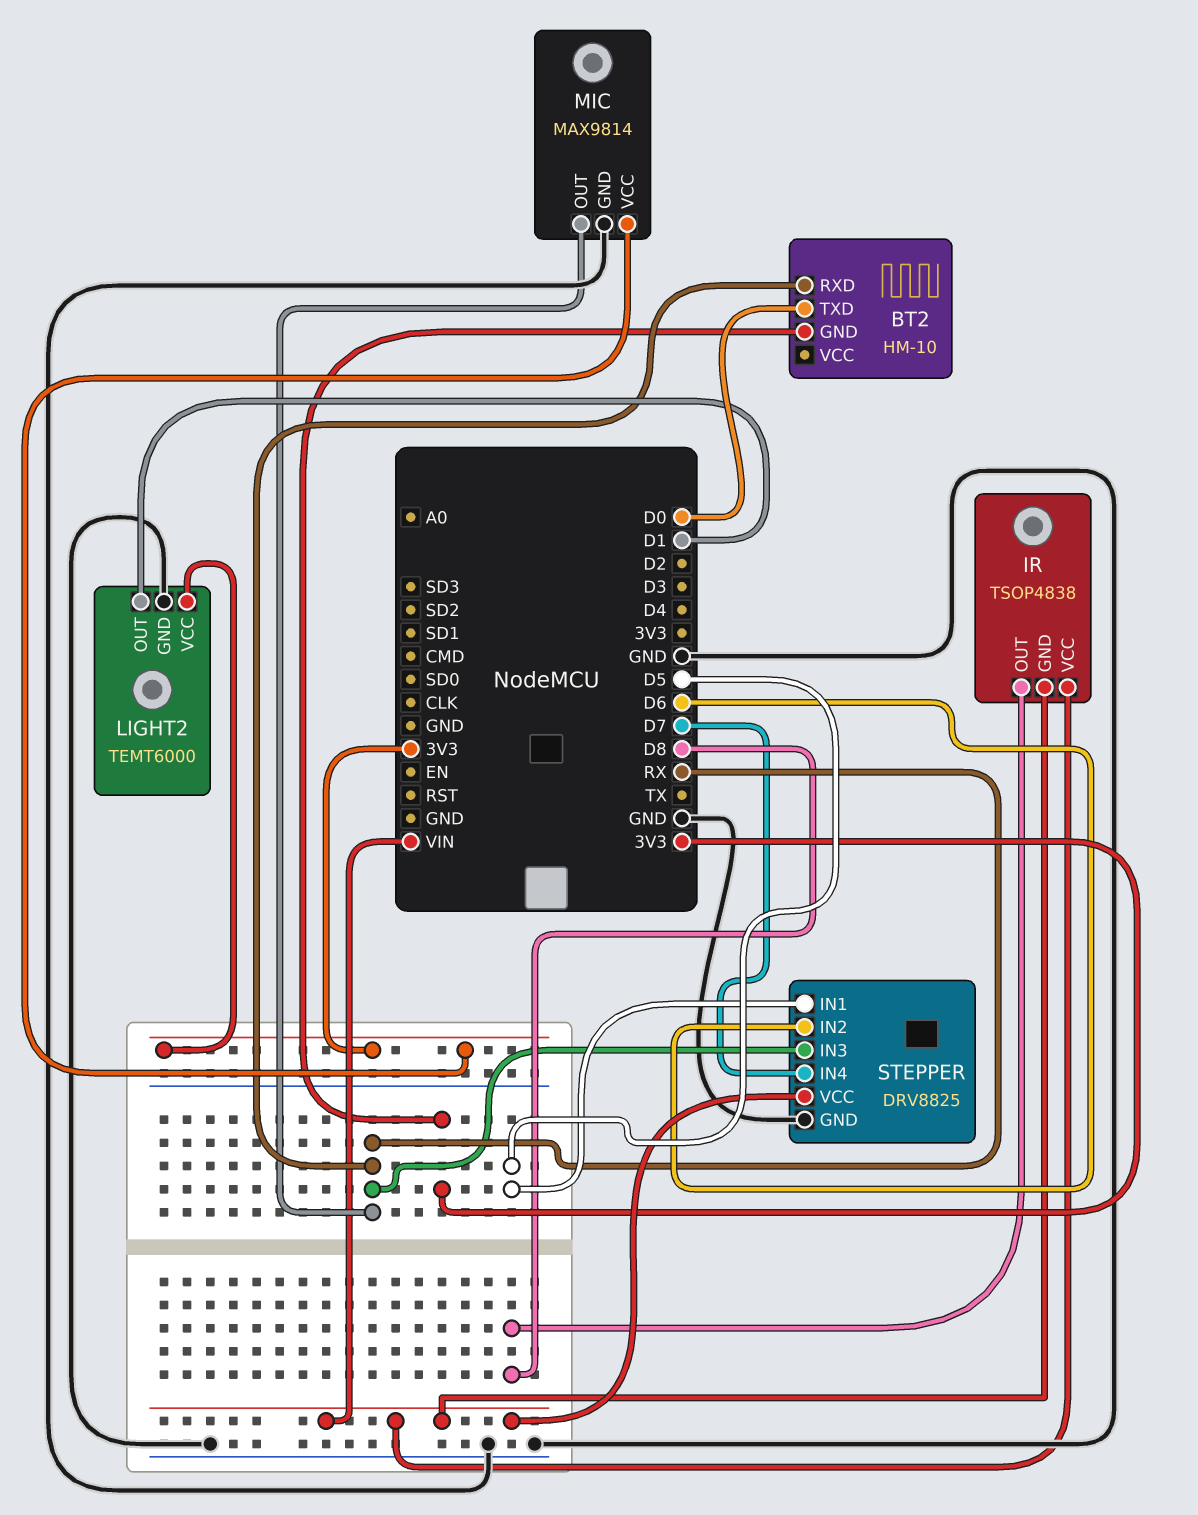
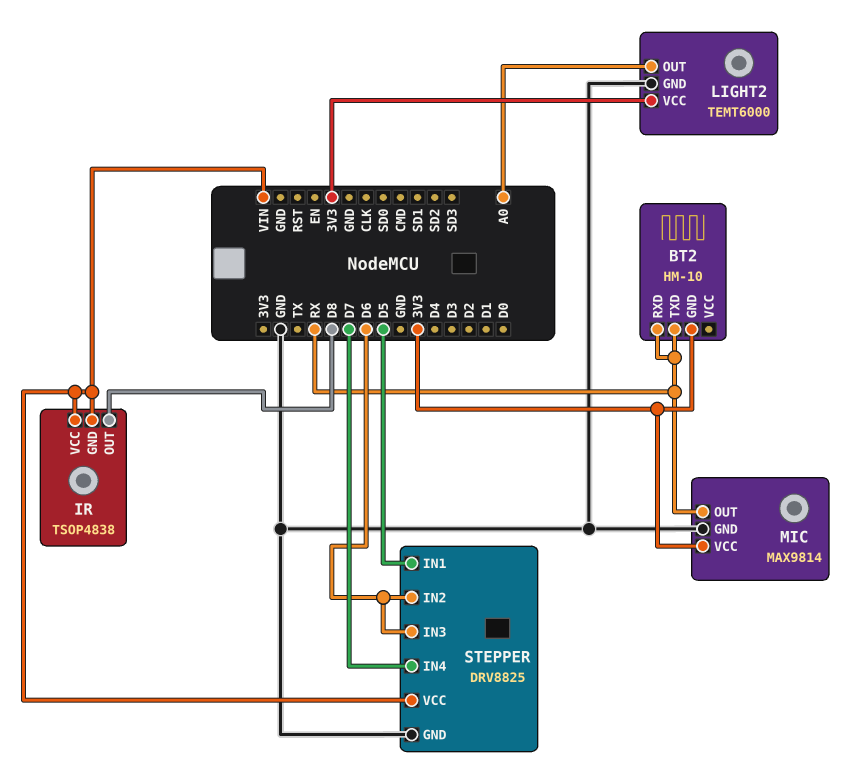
BT2 pin TXD: D0 -> RX
LIGHT2 pin OUT: D1 -> A0
STEPPER pin IN3: RX -> D6

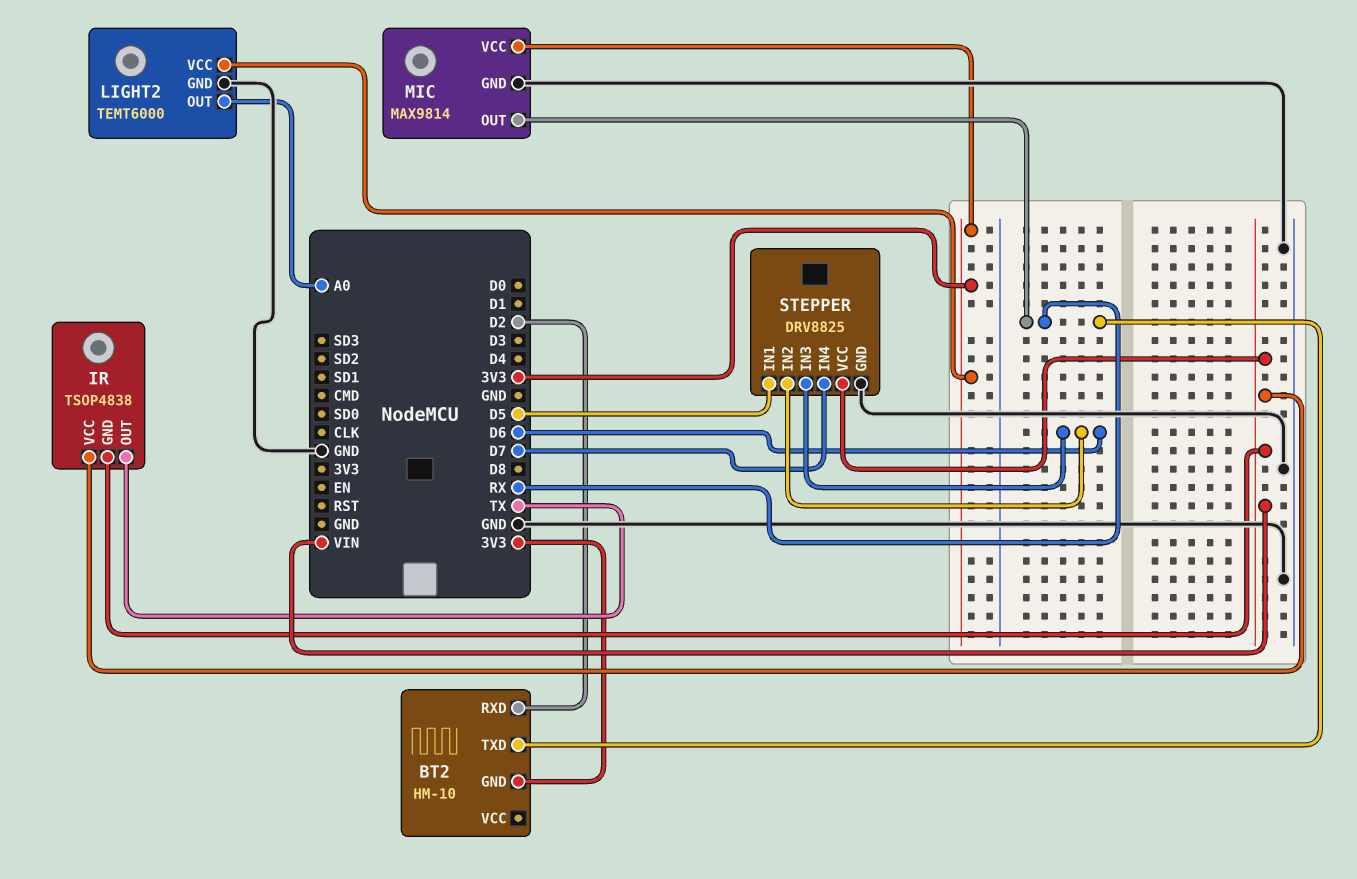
BT2 pin RXD: RX -> D2
IR pin OUT: D8 -> TX

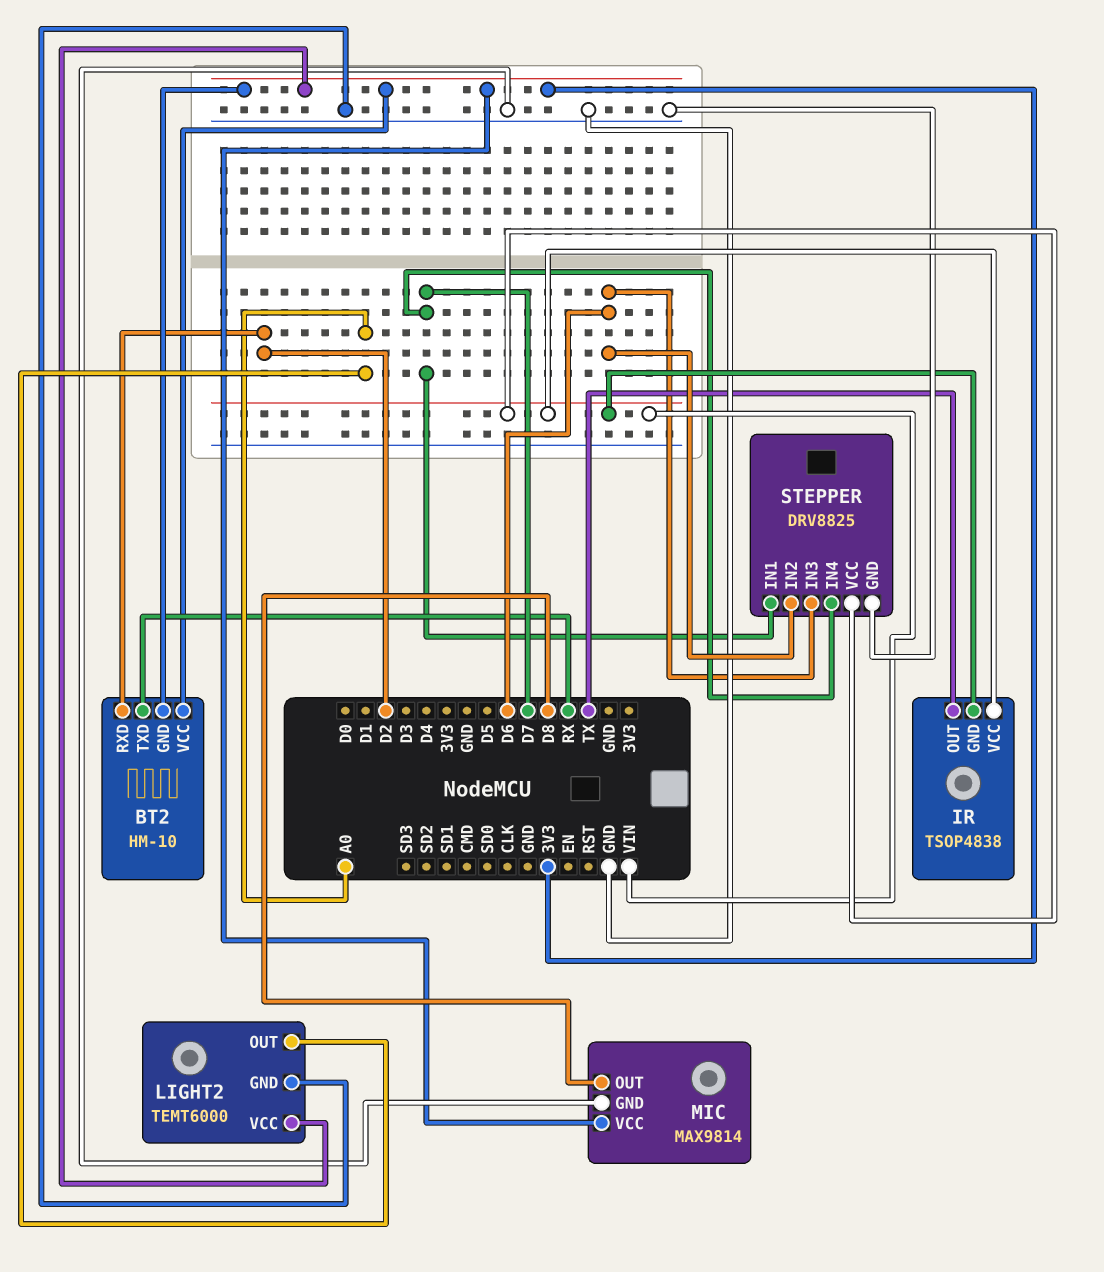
BT2 pin VCC: none -> 3V3
MIC pin OUT: RX -> D8
STEPPER pin IN1: D5 -> D7

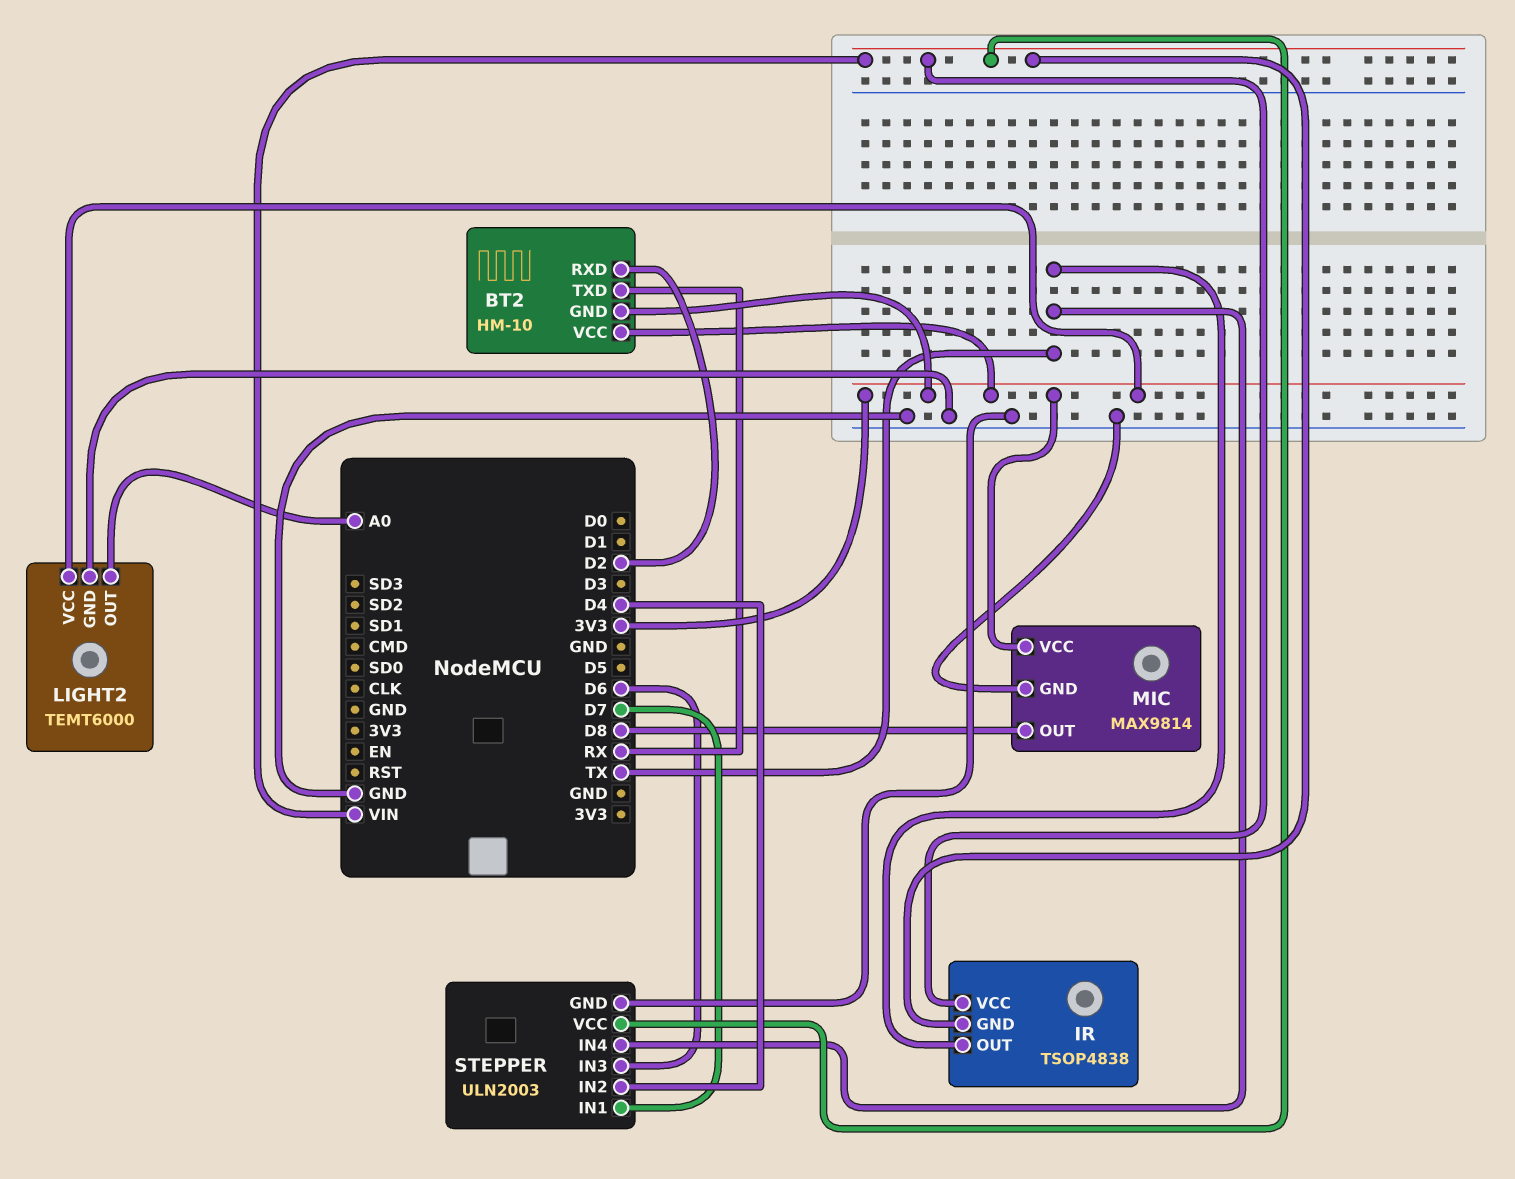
STEPPER: DRV8825 -> ULN2003
STEPPER pin IN2: D6 -> D4
STEPPER pin IN4: D7 -> TX

